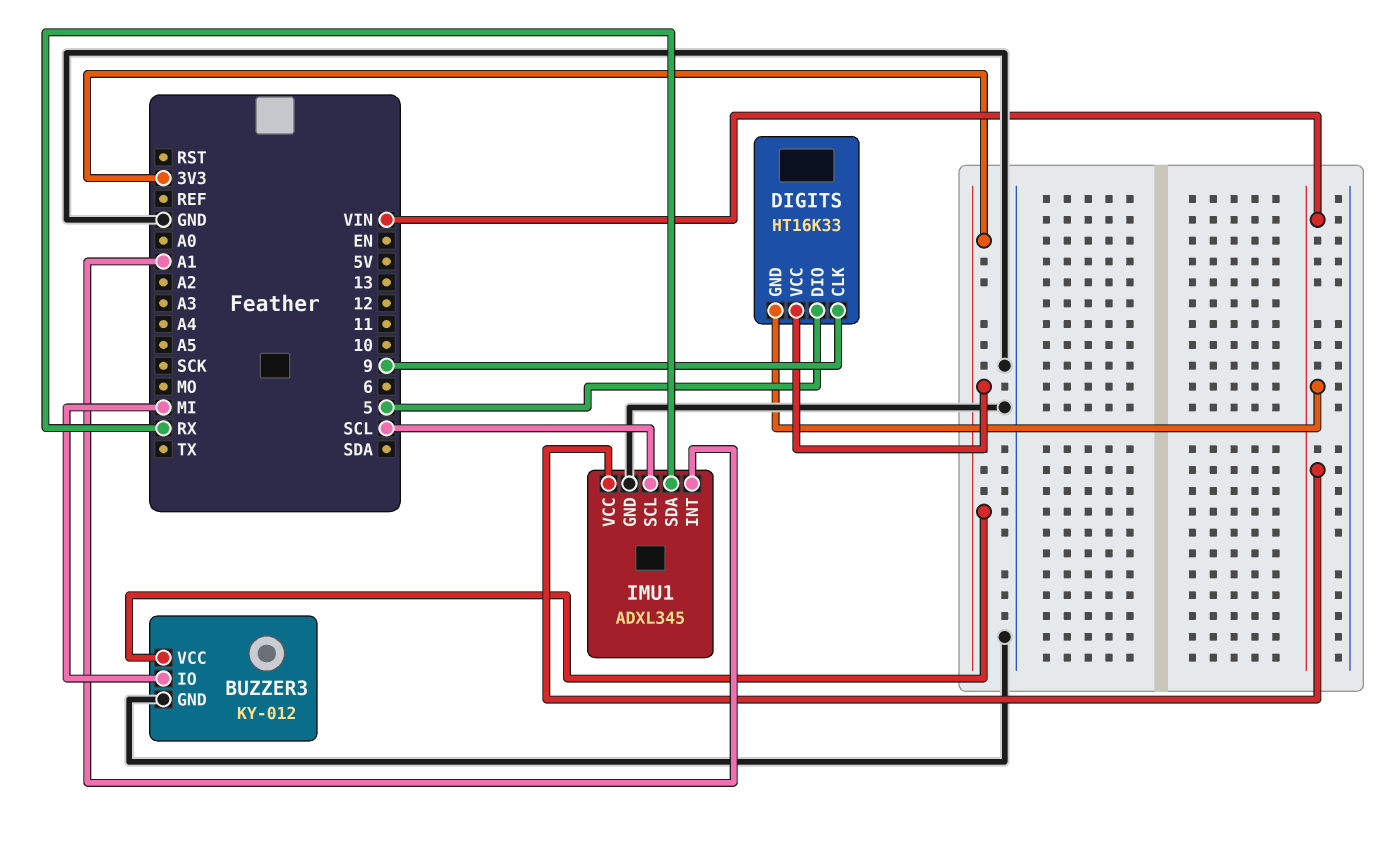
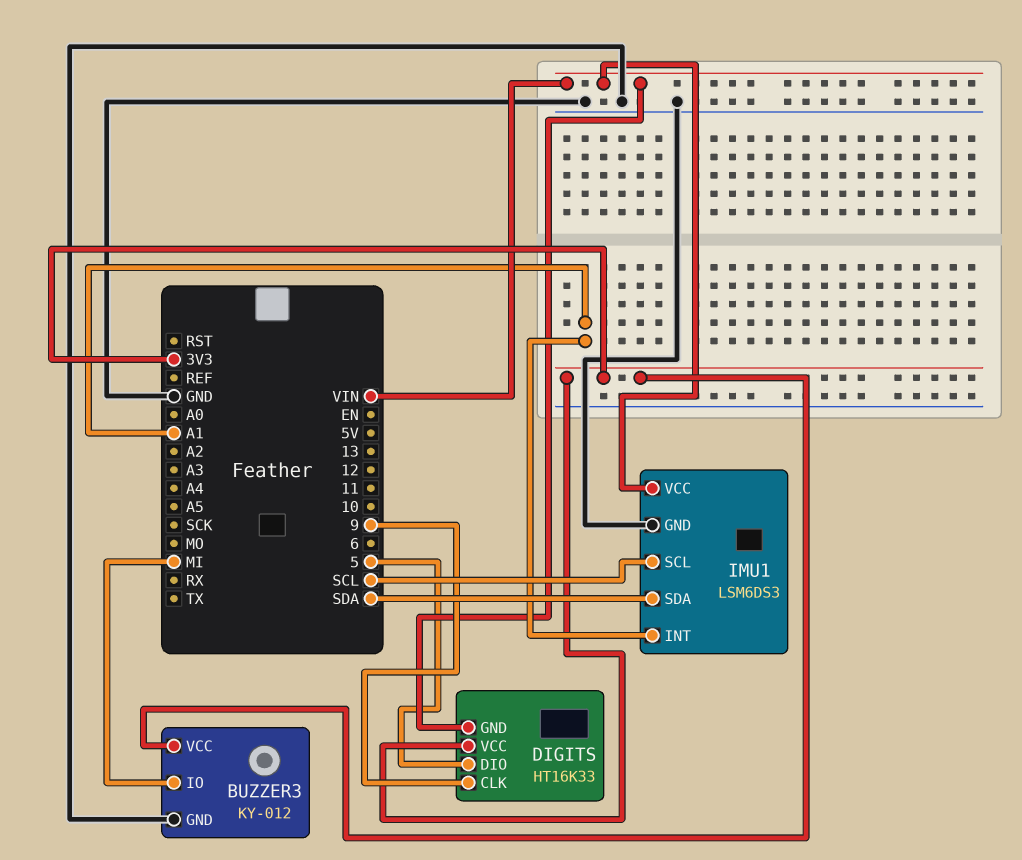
IMU1: ADXL345 -> LSM6DS3
IMU1 pin SDA: RX -> SDA

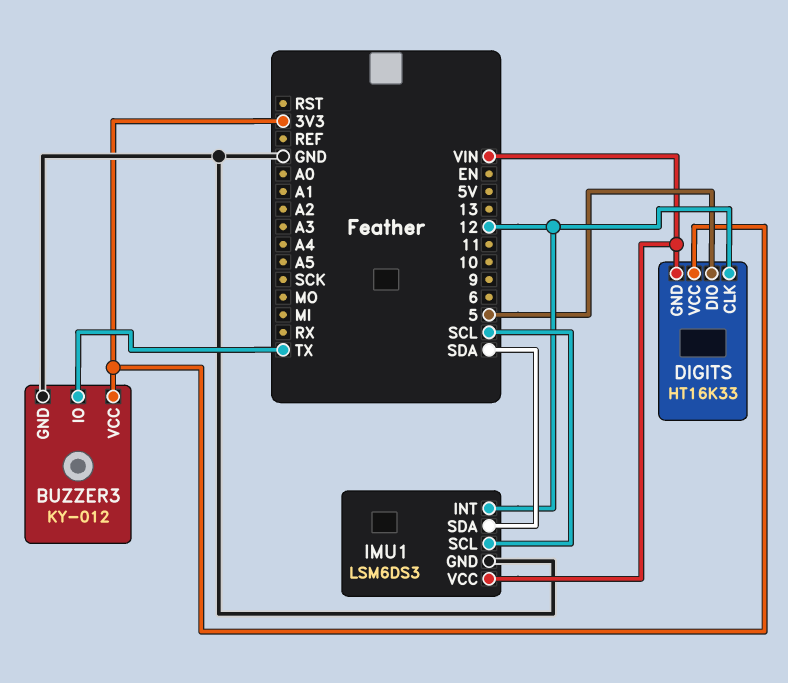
BUZZER3 pin IO: MI -> TX
DIGITS pin CLK: 9 -> 12
IMU1 pin INT: A1 -> 12

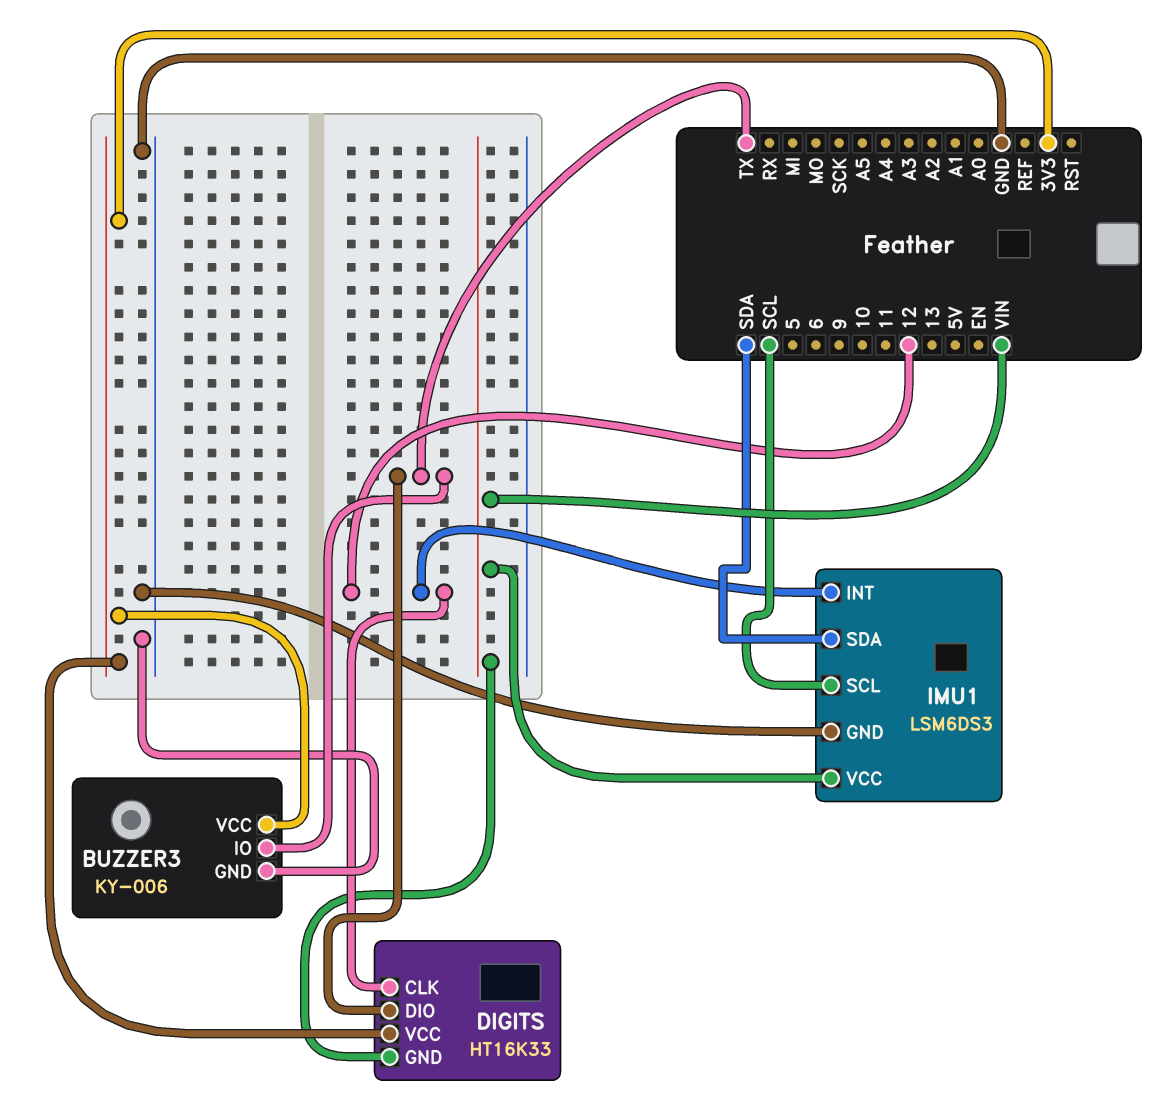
BUZZER3: KY-012 -> KY-006
DIGITS pin DIO: 5 -> TX

